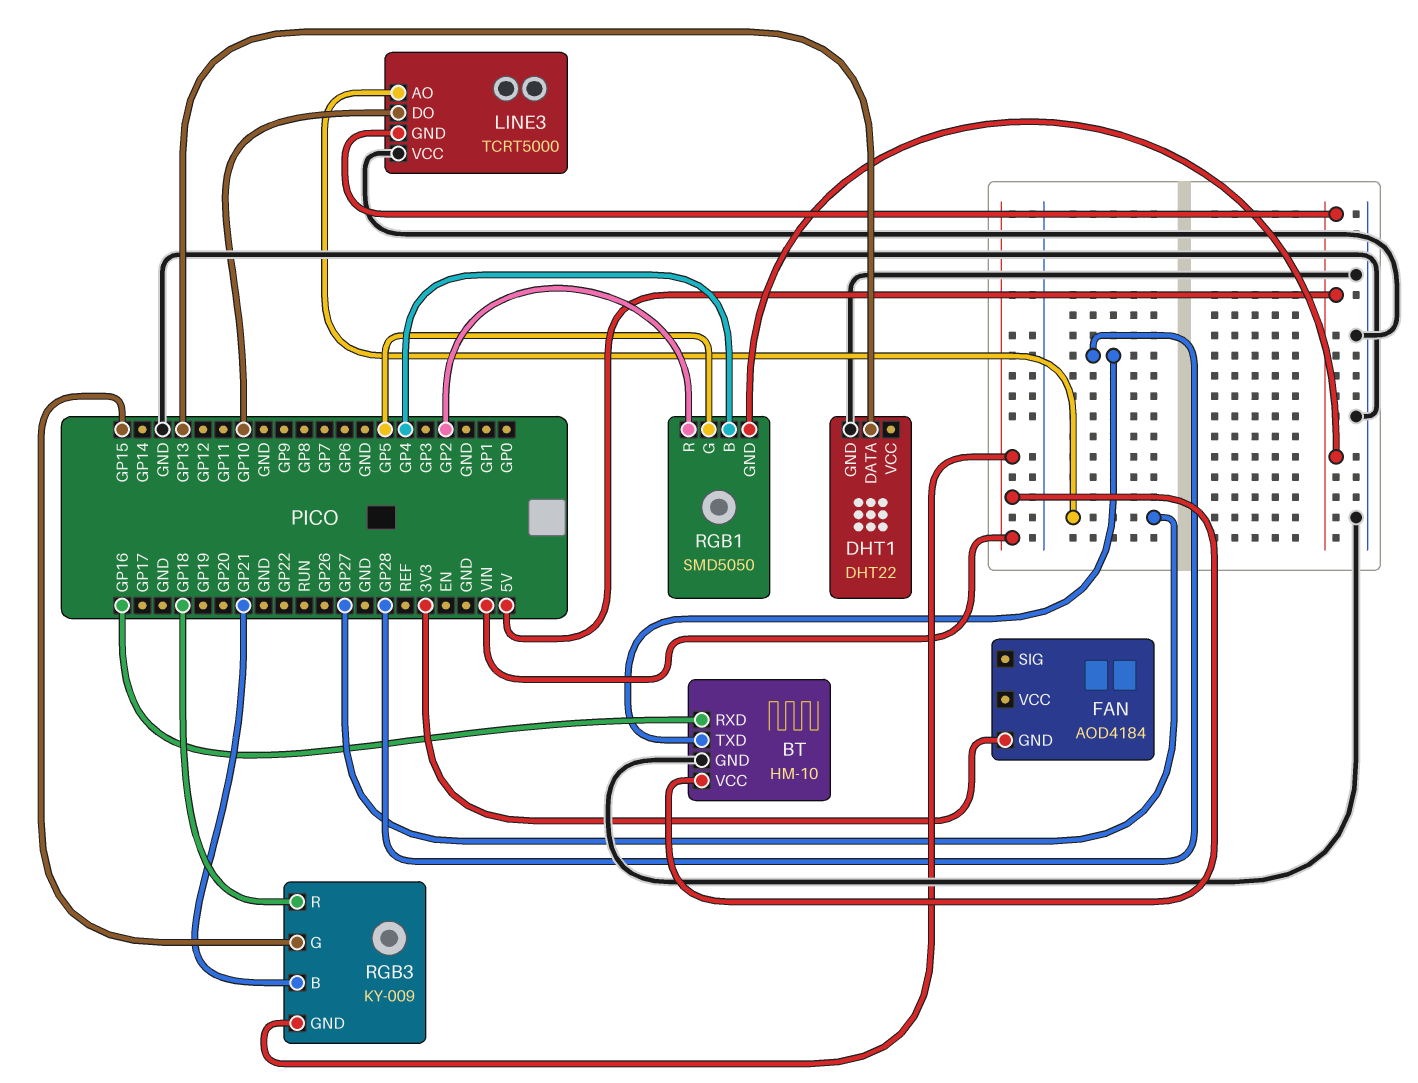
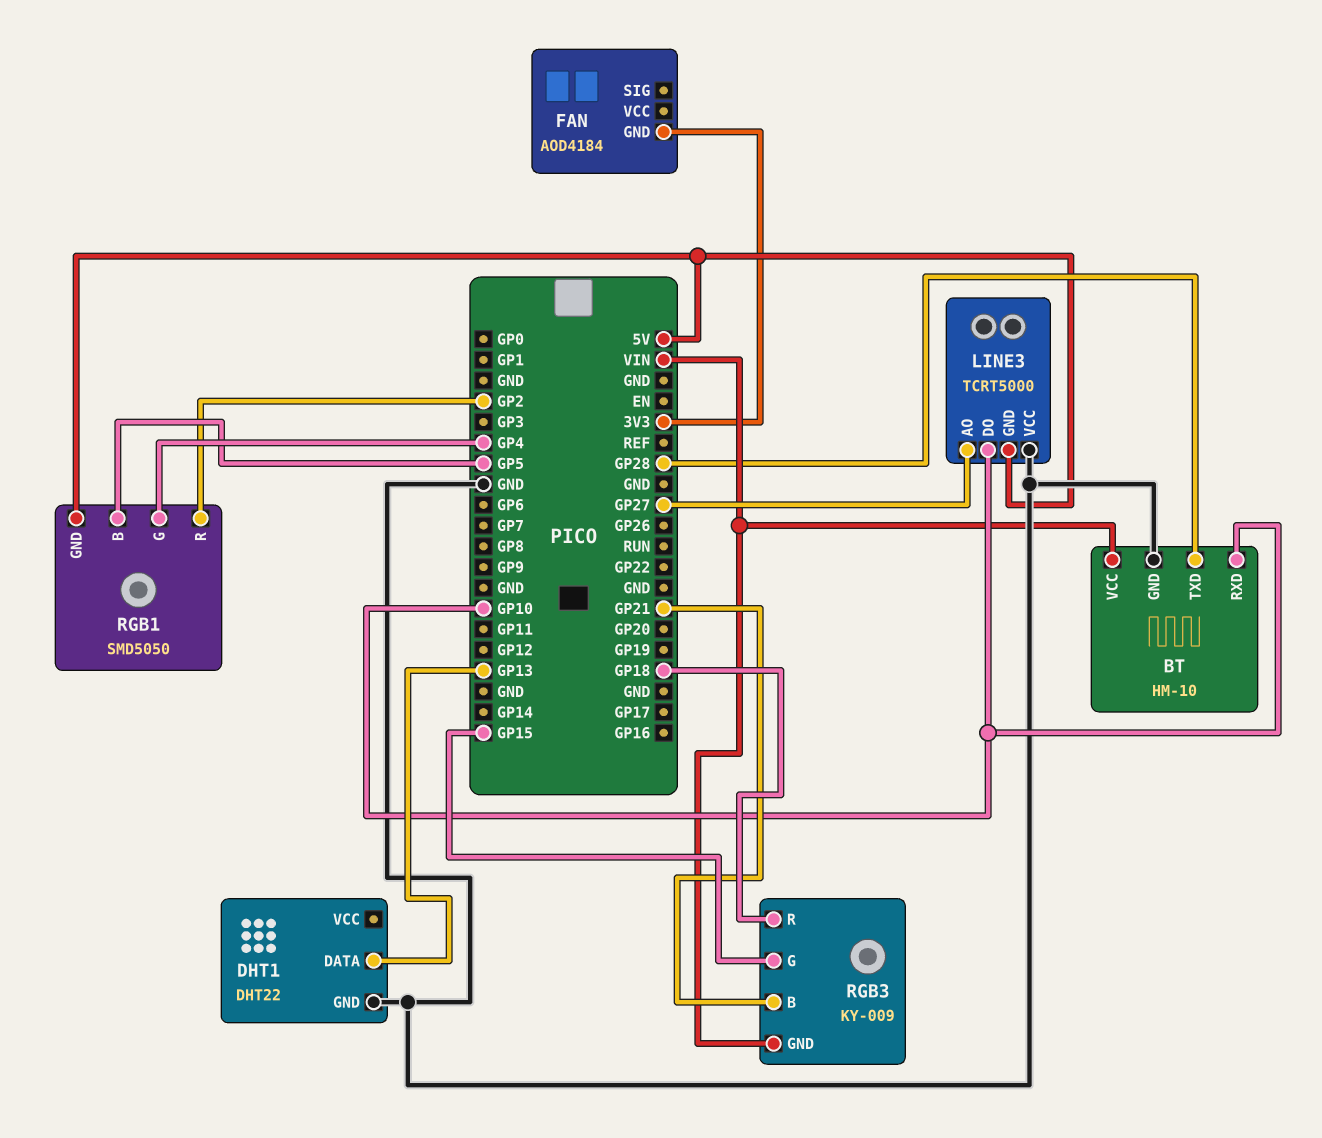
BT pin RXD: GP16 -> GP10
RGB1 pin B: GP4 -> GP5
RGB1 pin G: GP5 -> GP4

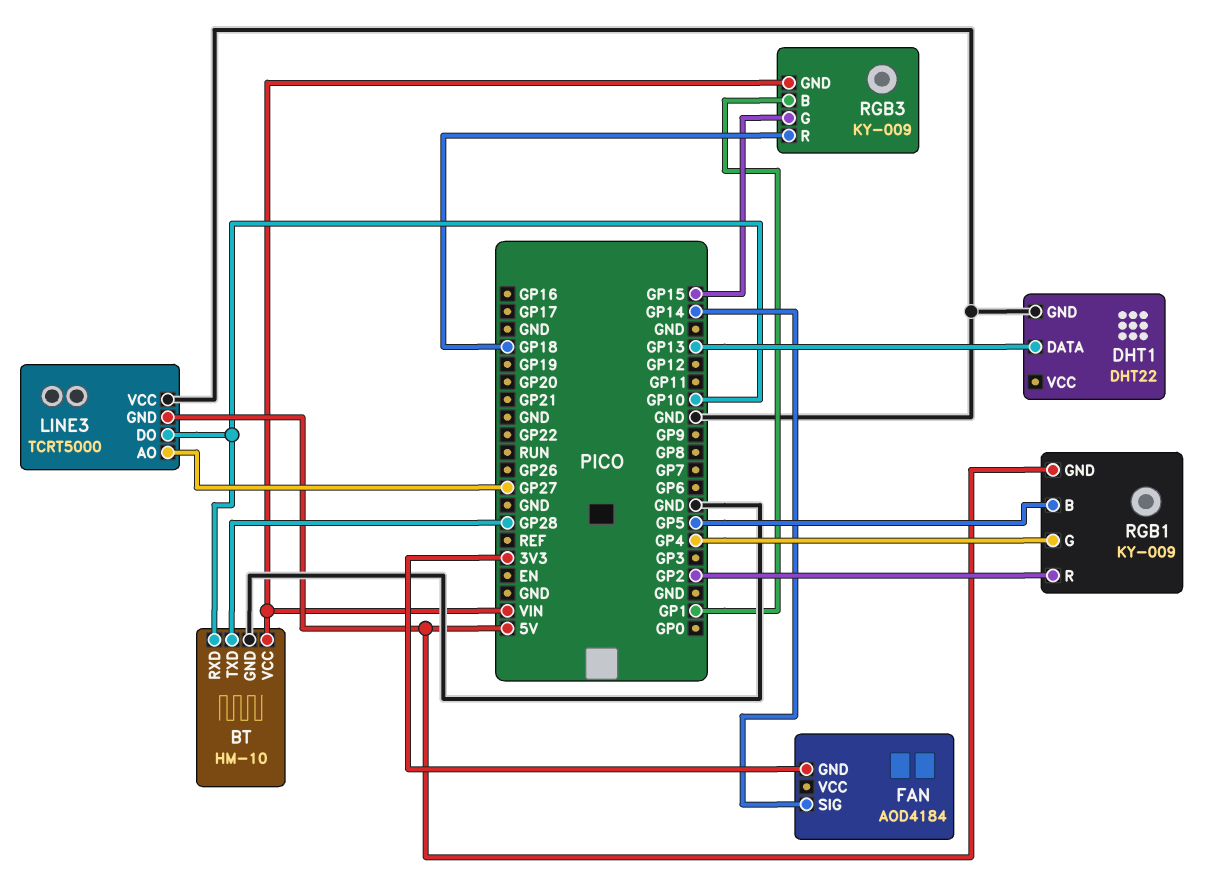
FAN pin SIG: none -> GP14
RGB1: SMD5050 -> KY-009
RGB3 pin B: GP21 -> GP1

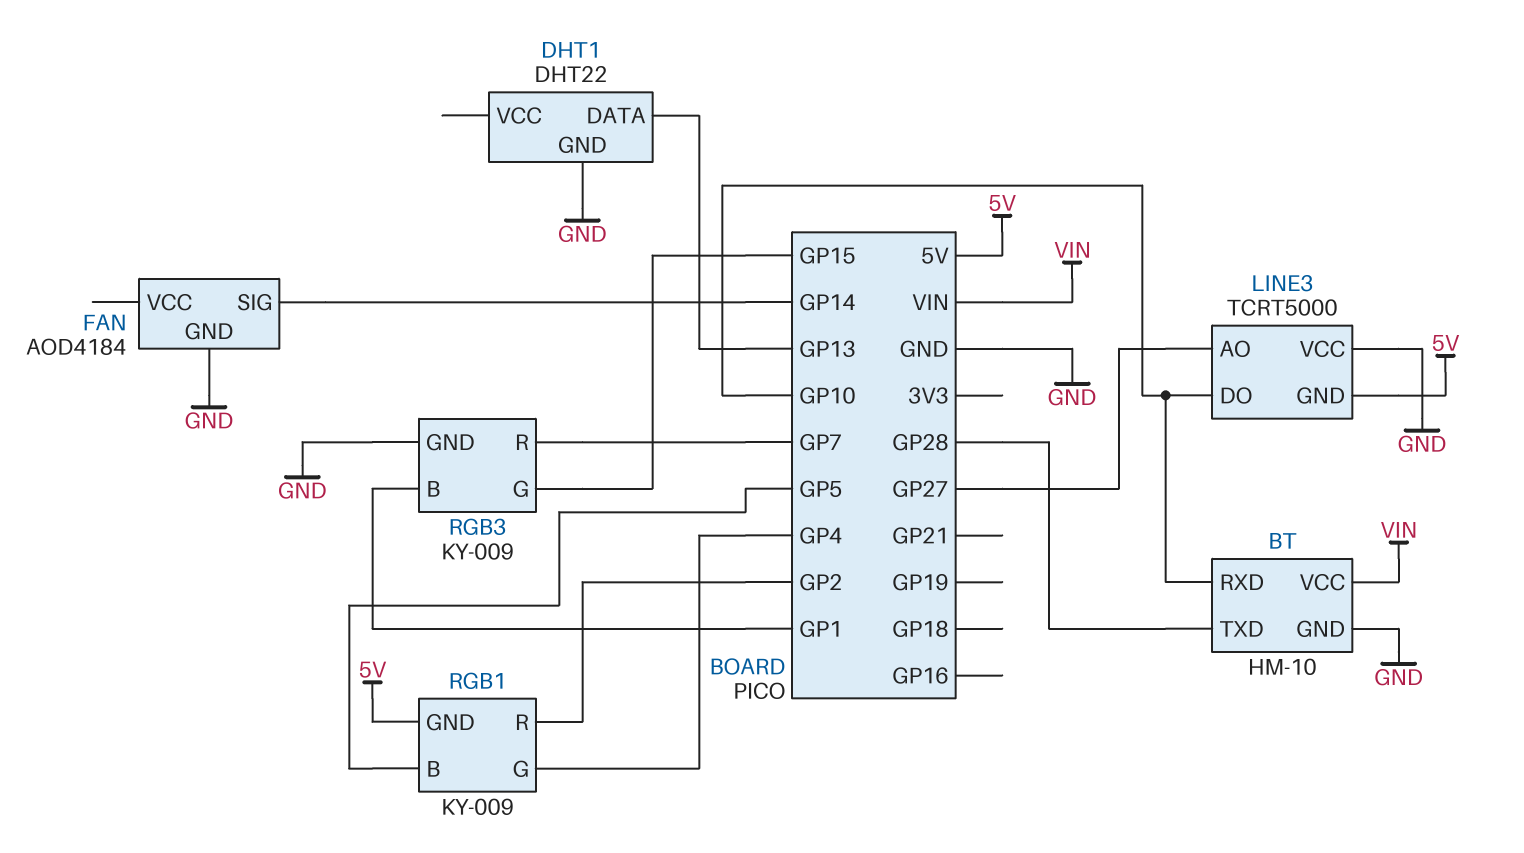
FAN pin GND: 3V3 -> GND
RGB3 pin GND: VIN -> GND
RGB3 pin R: GP18 -> GP7

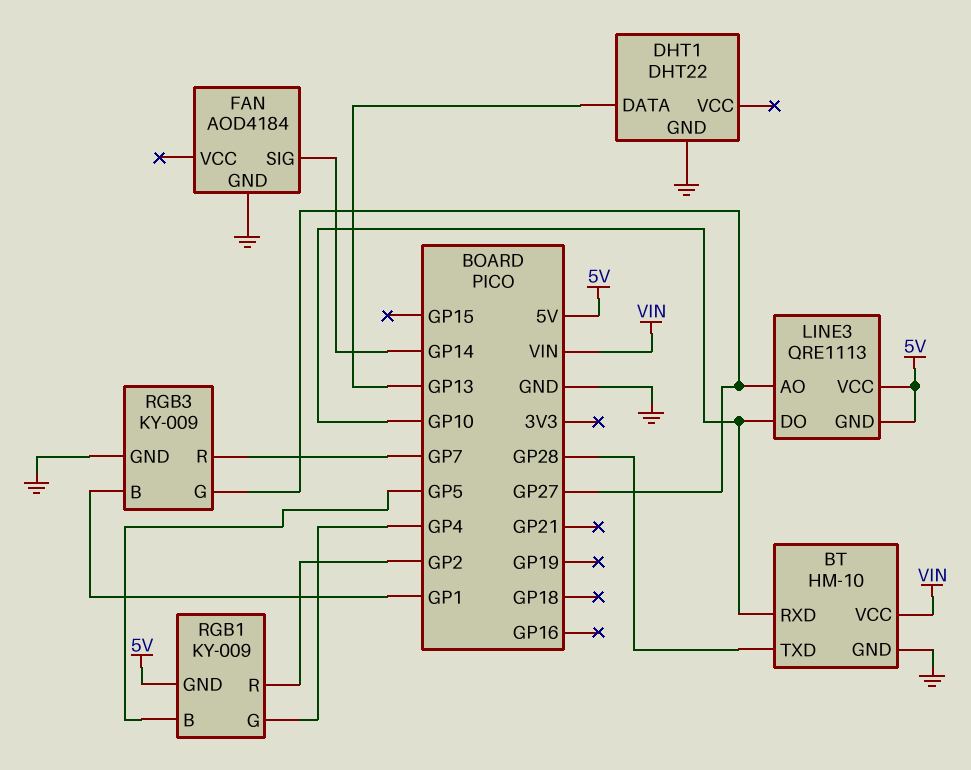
LINE3: TCRT5000 -> QRE1113
LINE3 pin VCC: GND -> 5V
RGB3 pin G: GP15 -> GP27

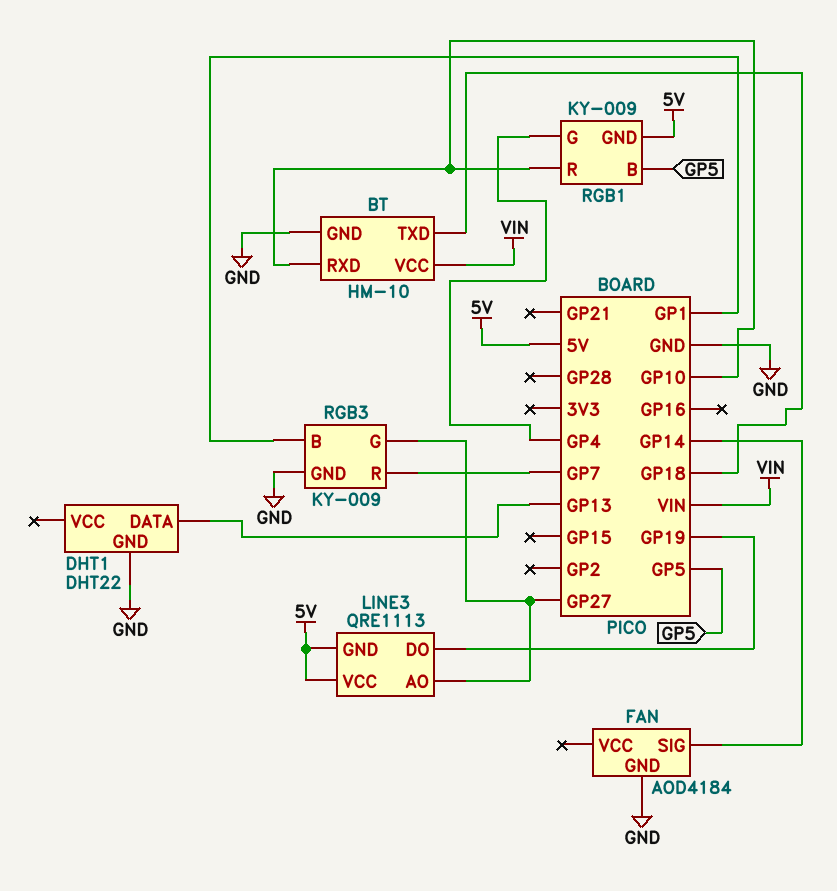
BT pin TXD: GP28 -> GP18
LINE3 pin DO: GP10 -> GP19
RGB1 pin R: GP2 -> GP10

